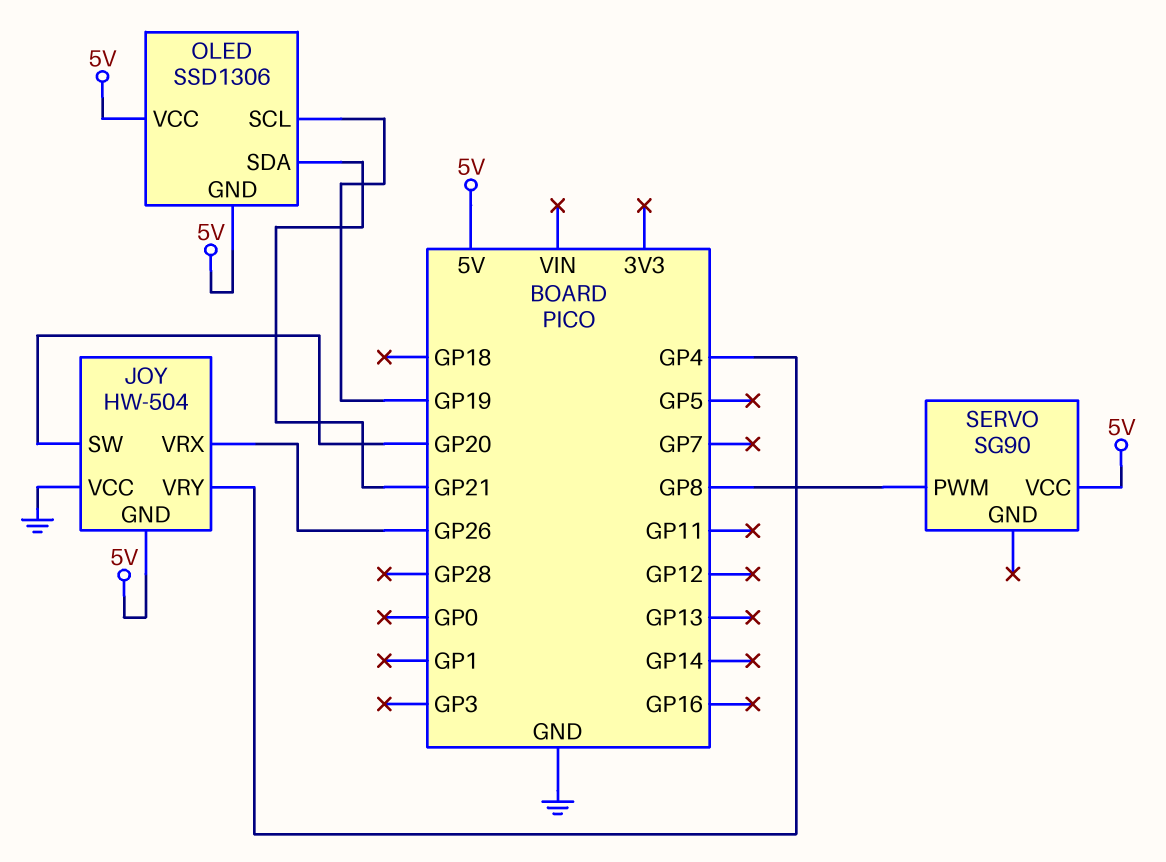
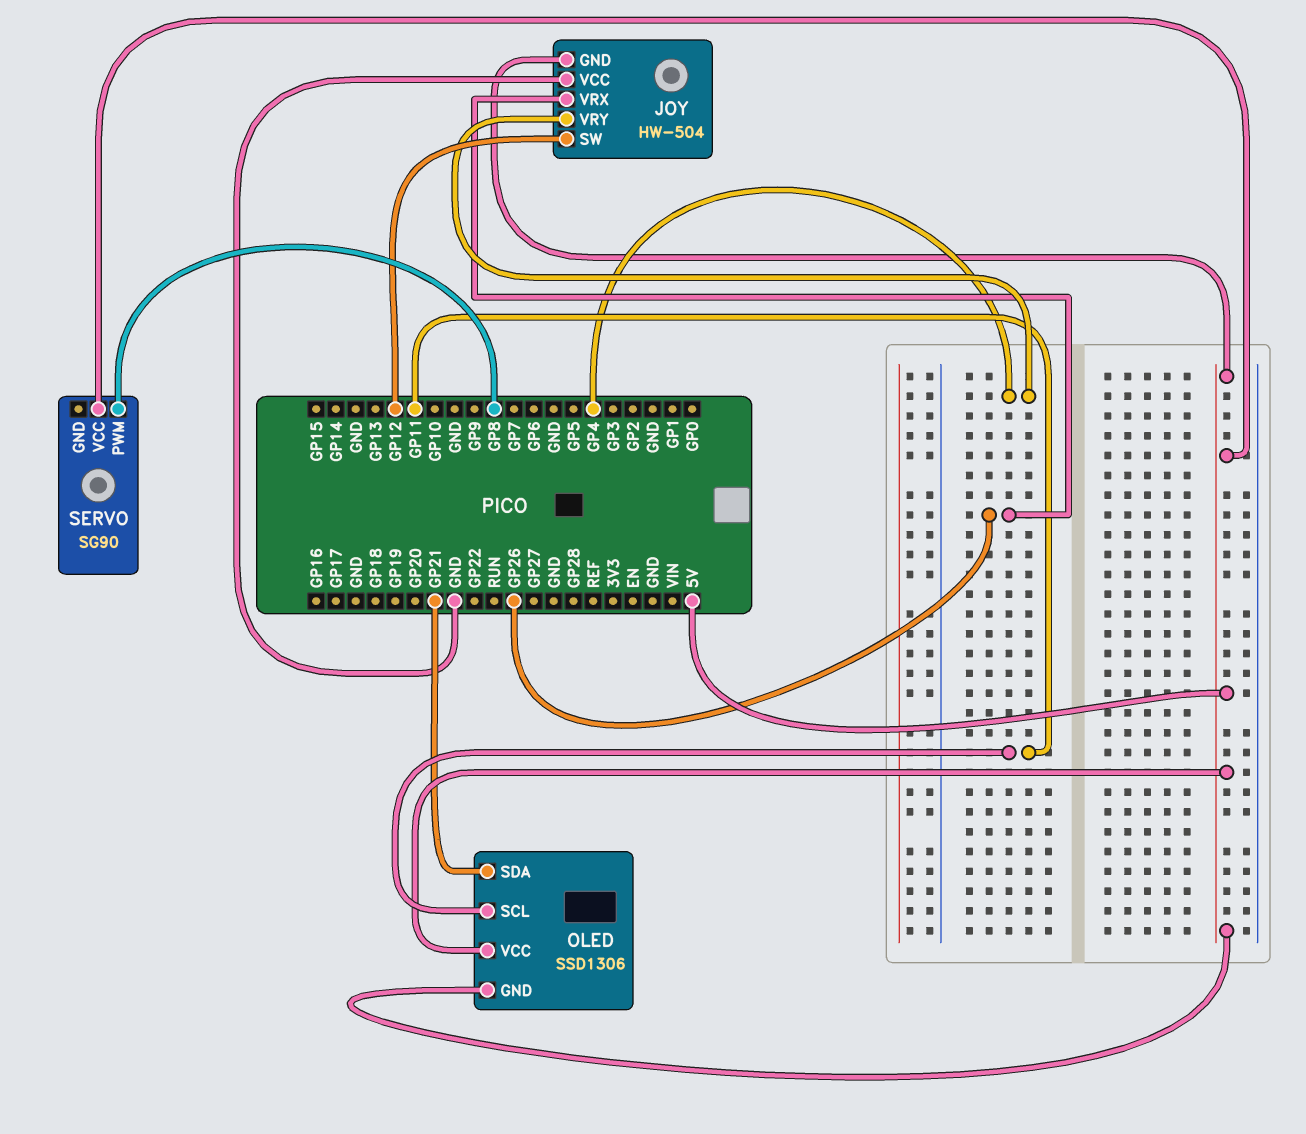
JOY pin SW: GP20 -> GP12
OLED pin SCL: GP19 -> GP11

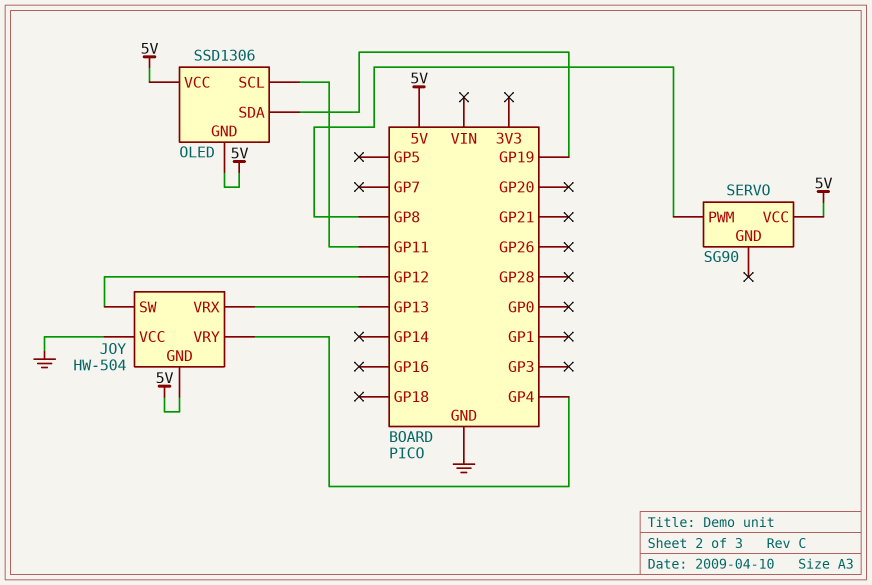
JOY pin VRX: GP26 -> GP13
OLED pin SDA: GP21 -> GP19

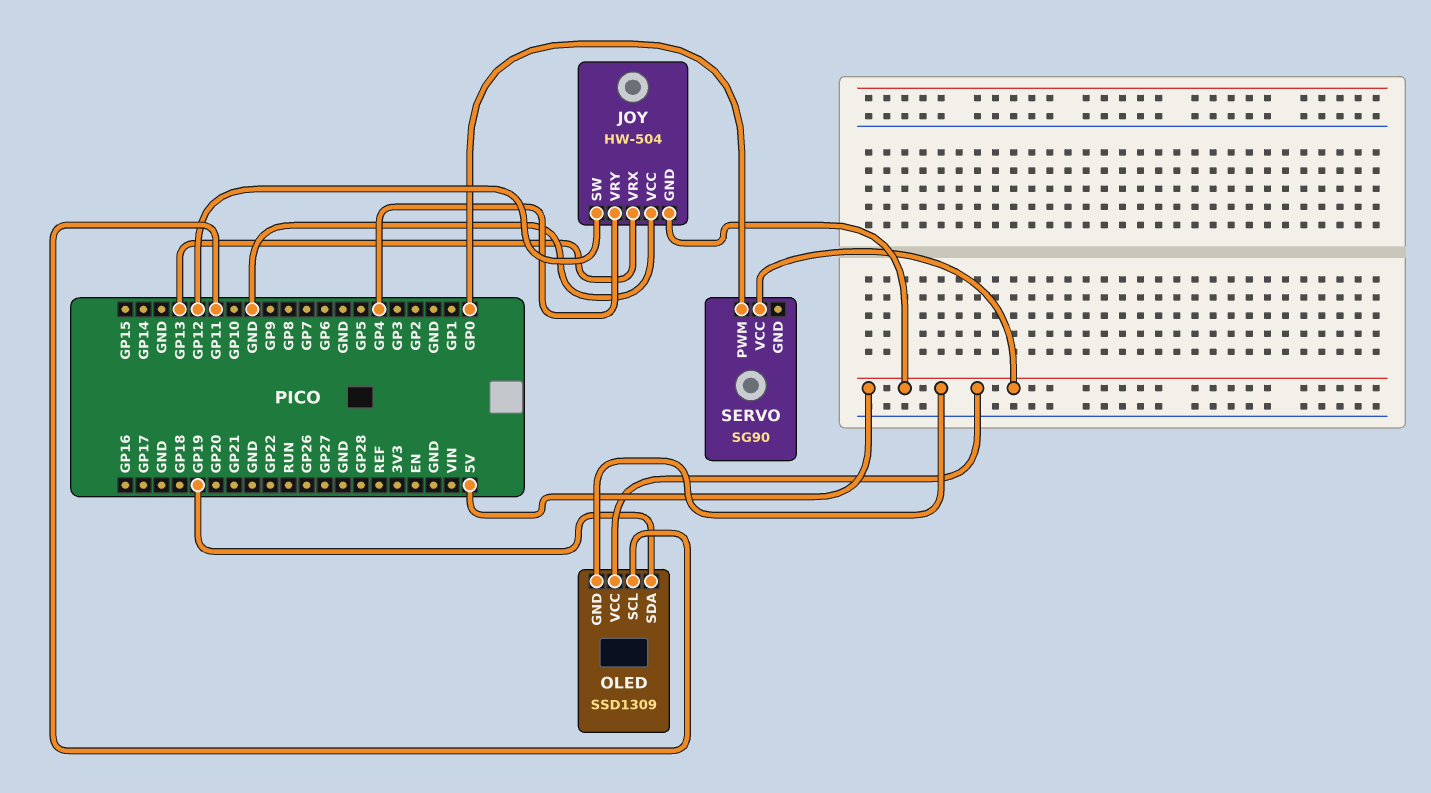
OLED: SSD1306 -> SSD1309
SERVO pin PWM: GP8 -> GP0

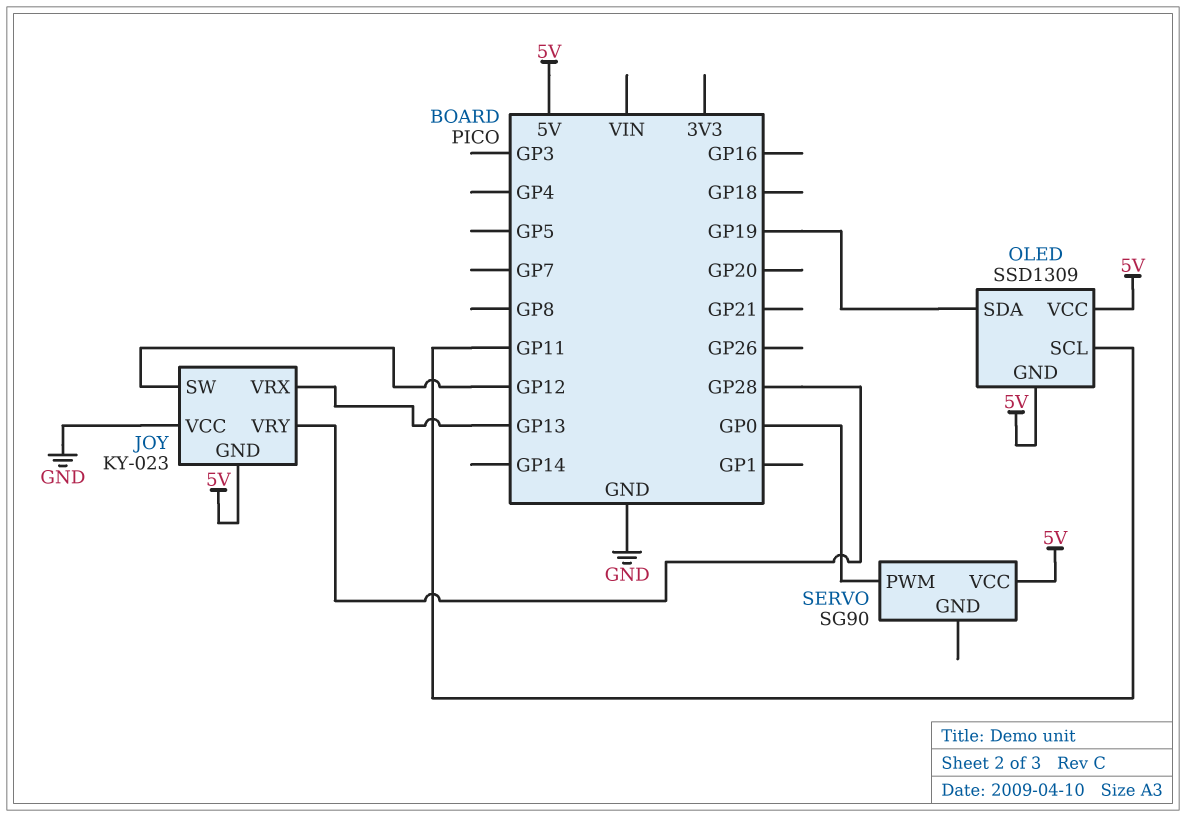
JOY: HW-504 -> KY-023
JOY pin VRY: GP4 -> GP28

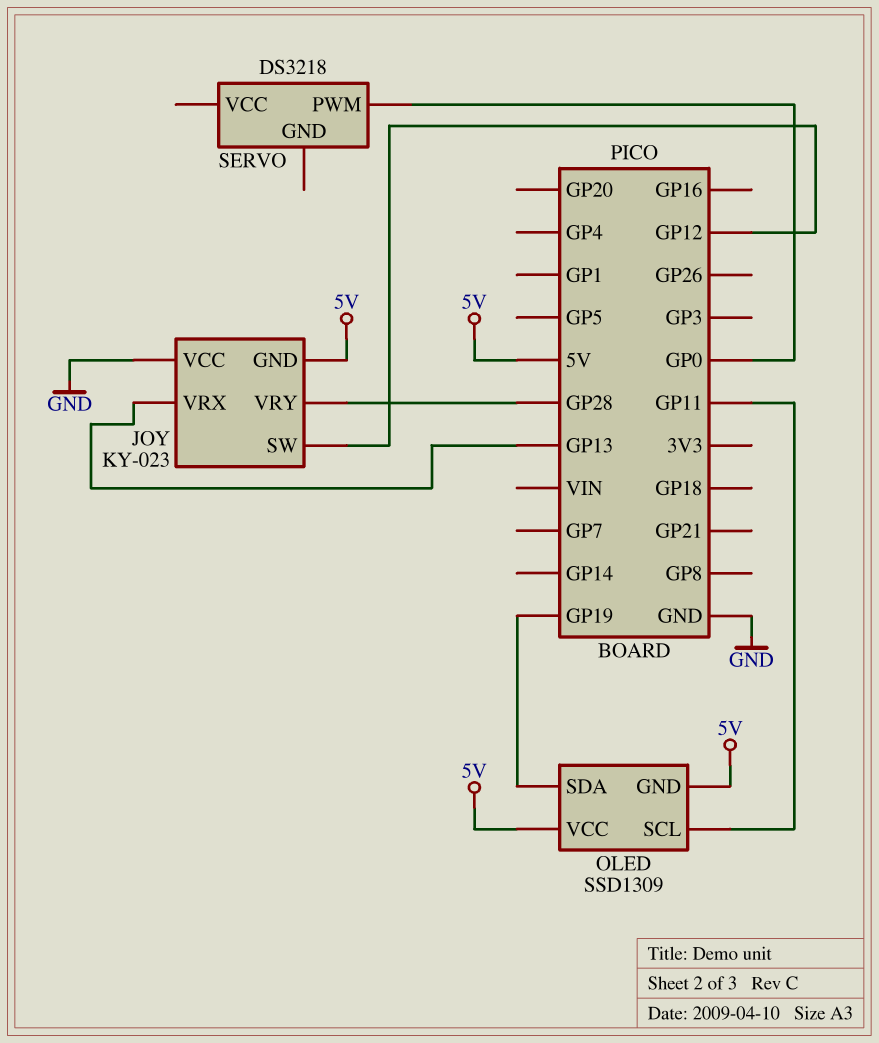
SERVO: SG90 -> DS3218
SERVO pin VCC: 5V -> none

